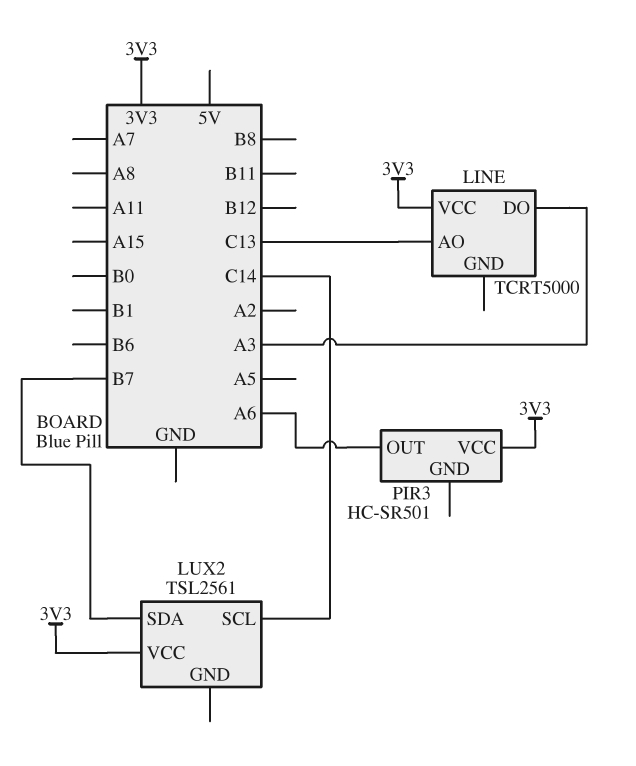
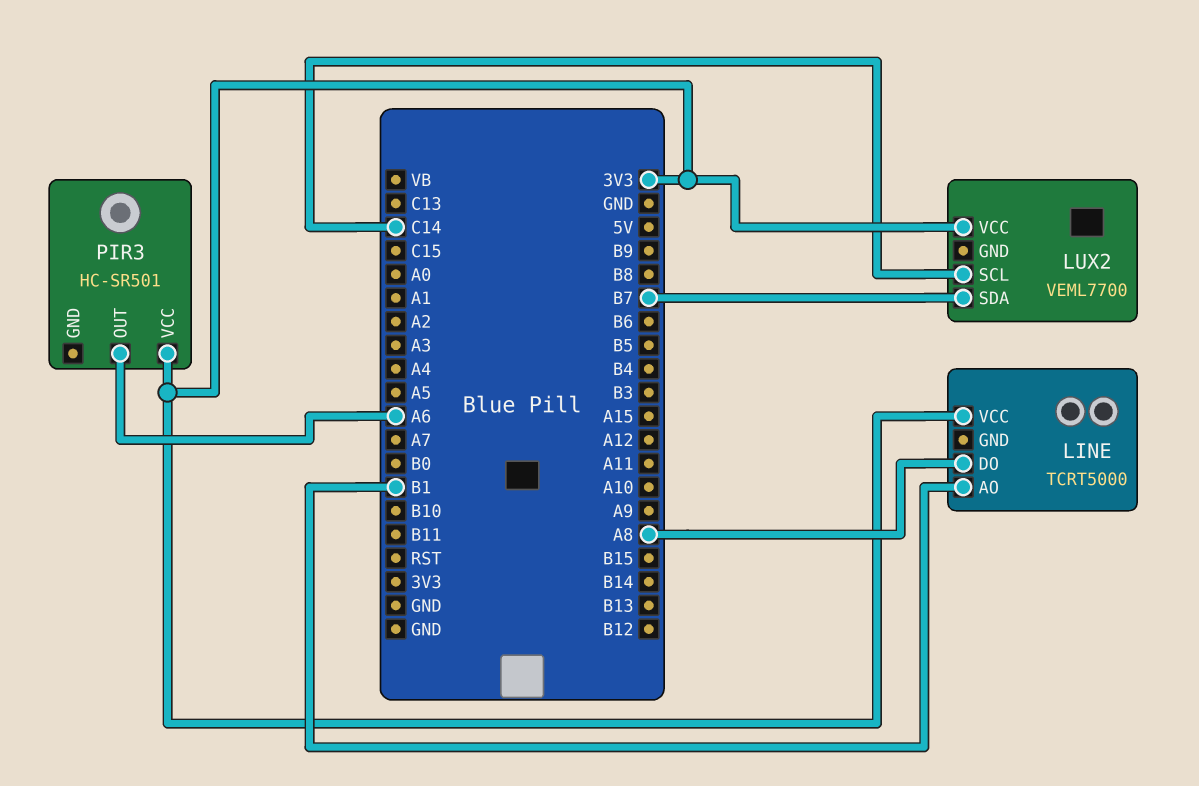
LINE pin AO: C13 -> B1
LINE pin DO: A3 -> A8
LUX2: TSL2561 -> VEML7700

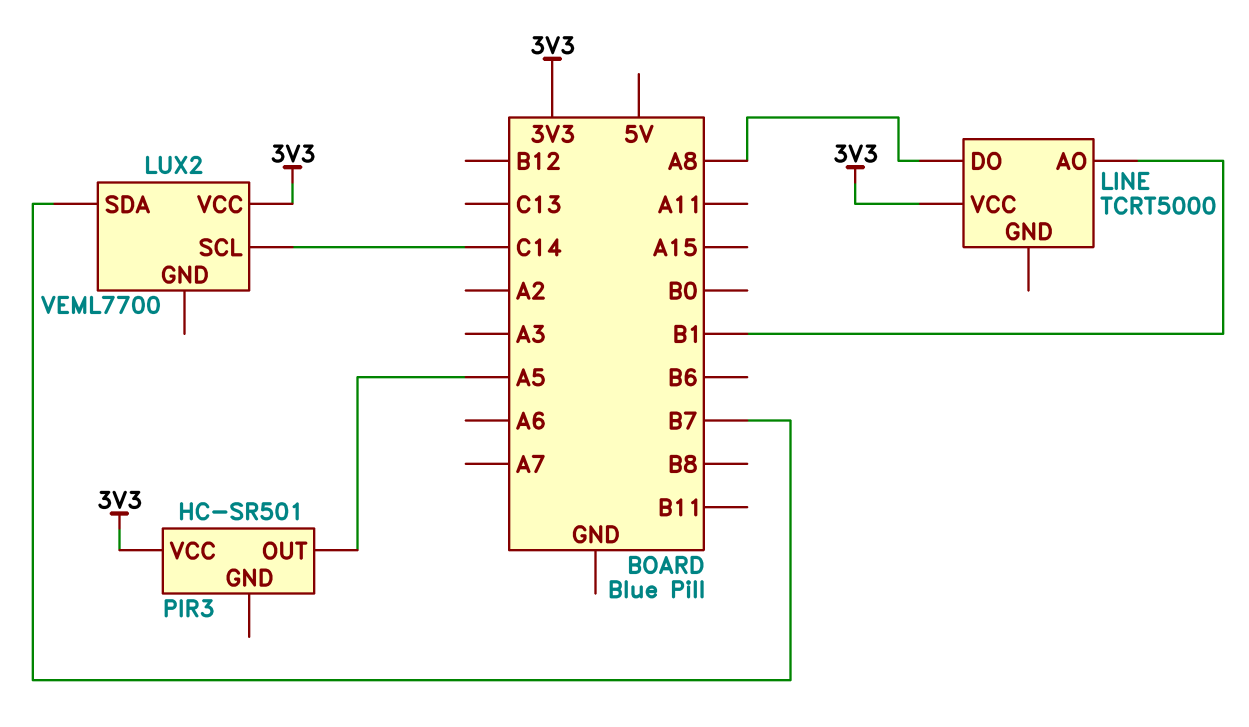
PIR3 pin OUT: A6 -> A5

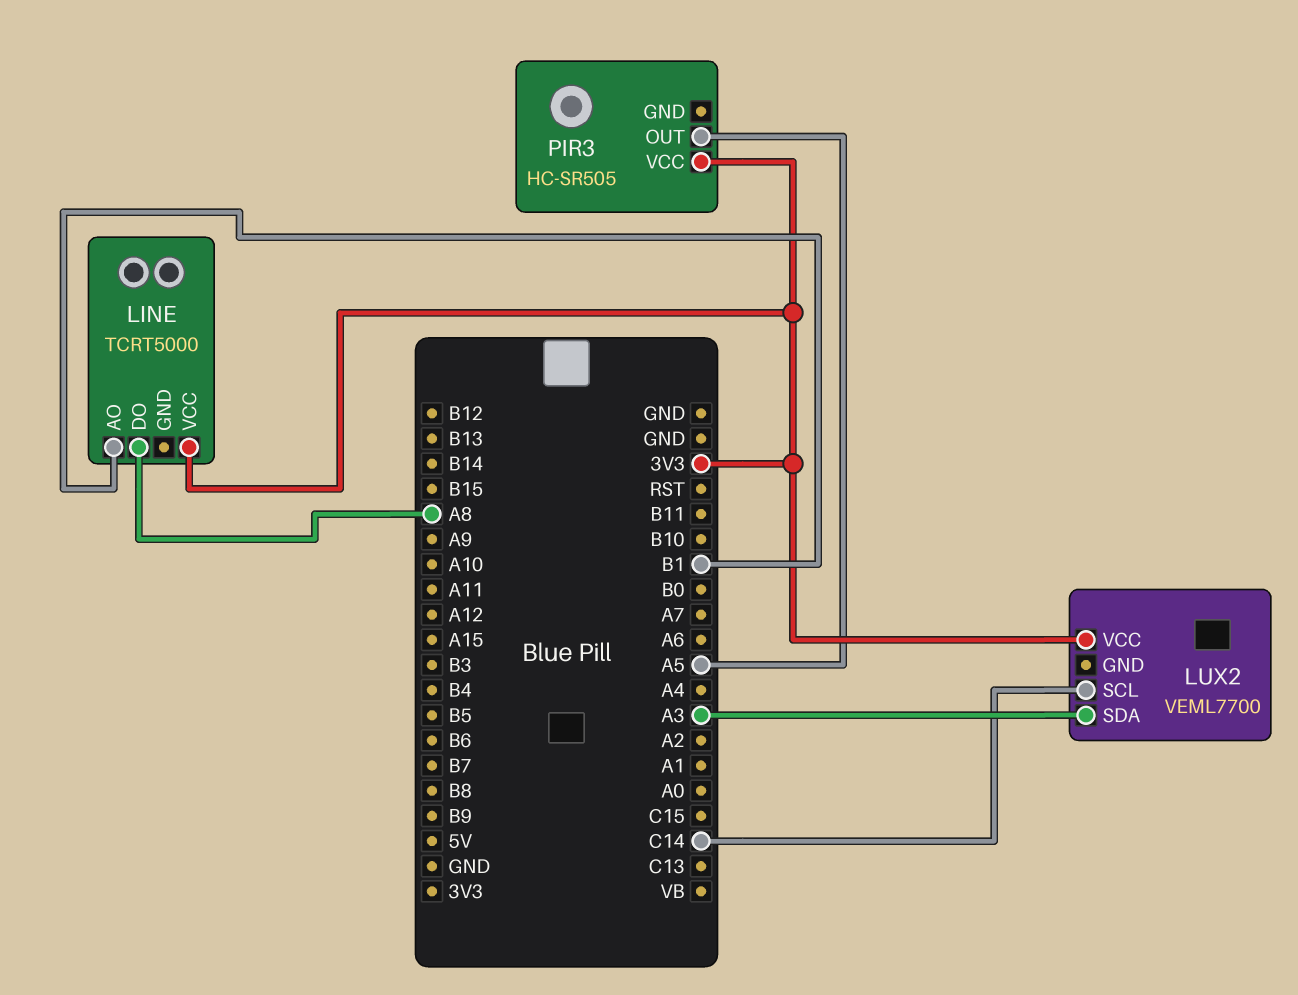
LUX2 pin SDA: B7 -> A3
PIR3: HC-SR501 -> HC-SR505

